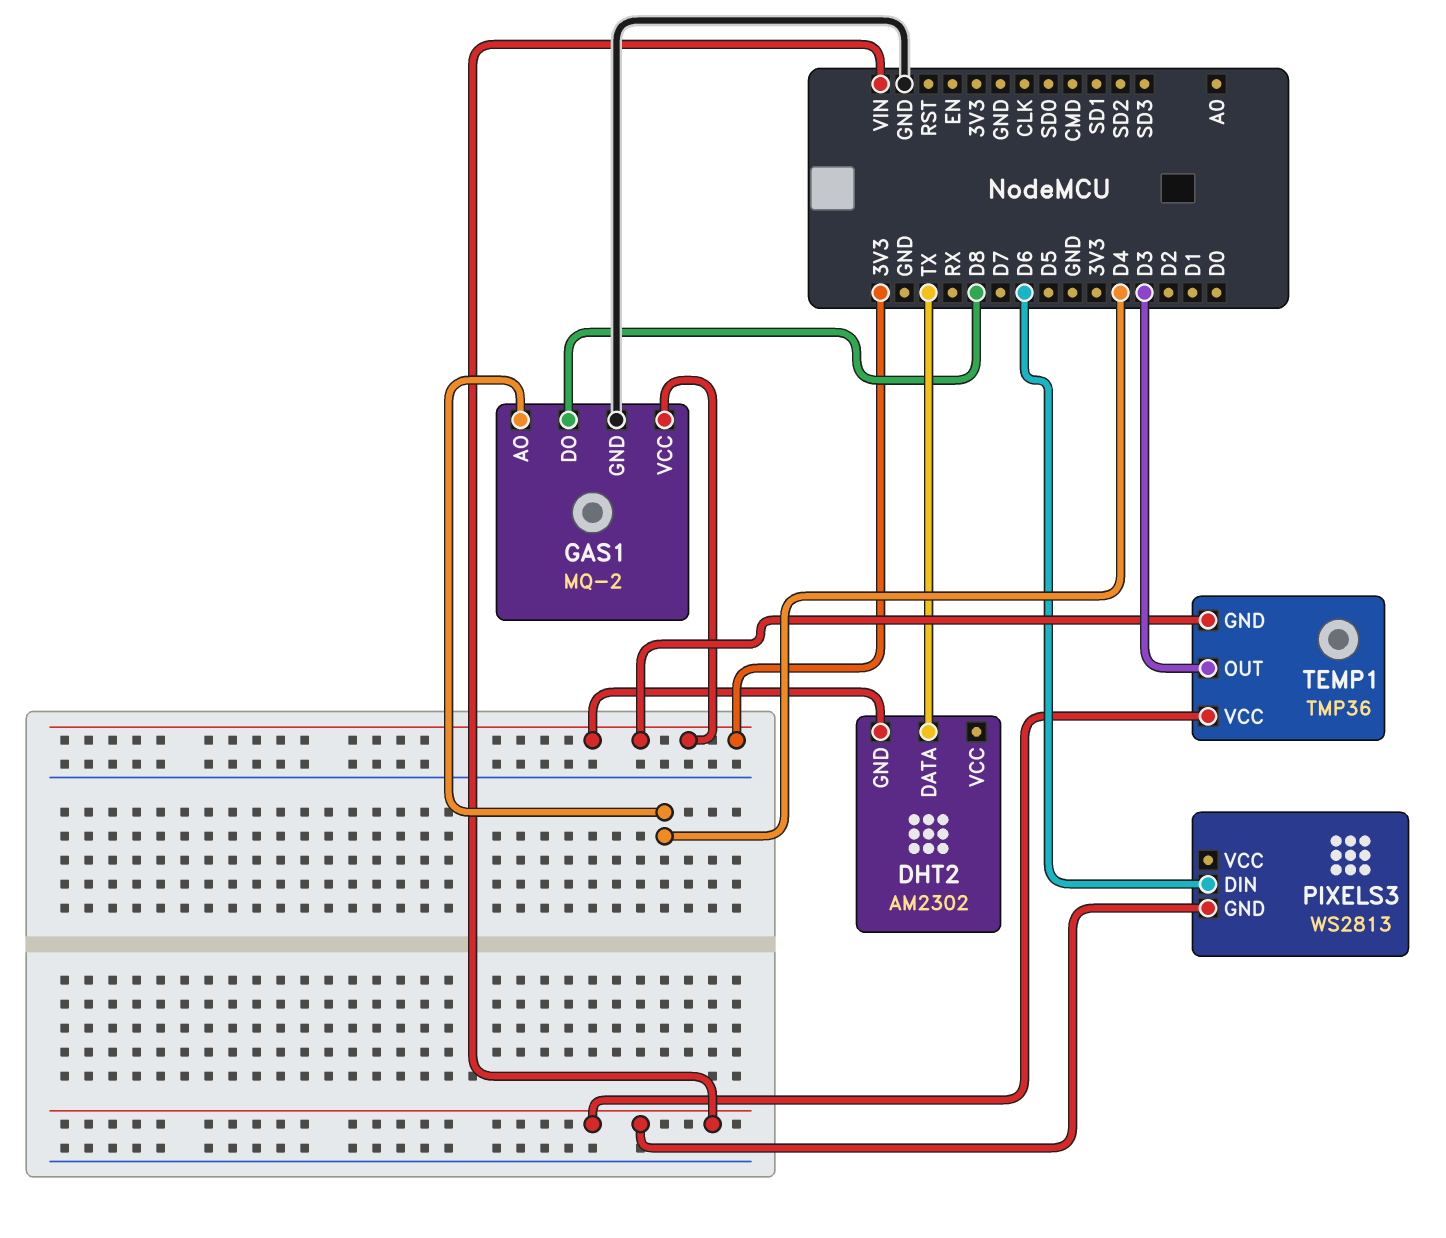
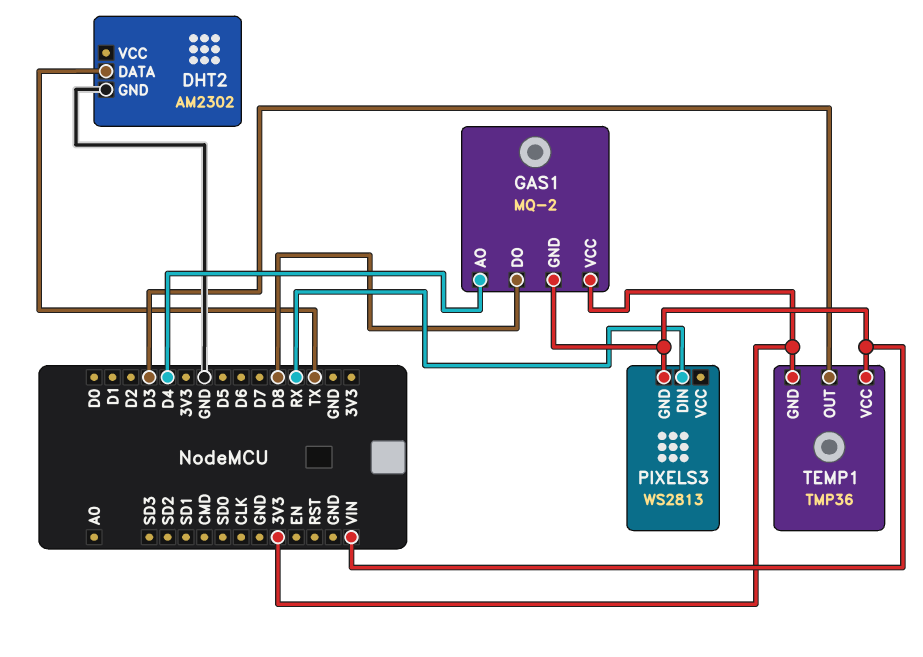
DHT2 pin GND: 3V3 -> GND
GAS1 pin GND: GND -> VIN
PIXELS3 pin DIN: D6 -> RX

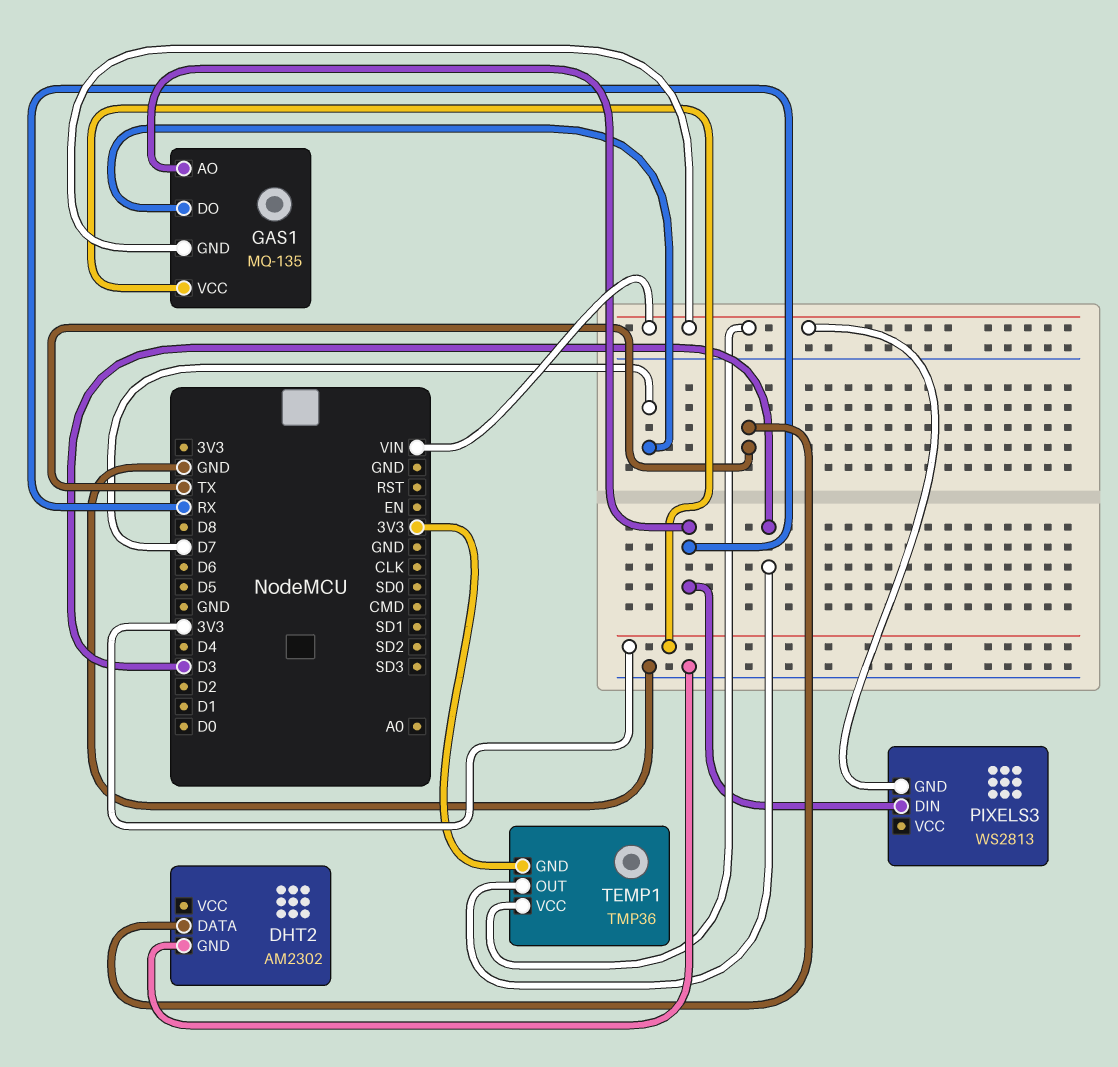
GAS1: MQ-2 -> MQ-135
GAS1 pin AO: D4 -> RX
GAS1 pin DO: D8 -> D7

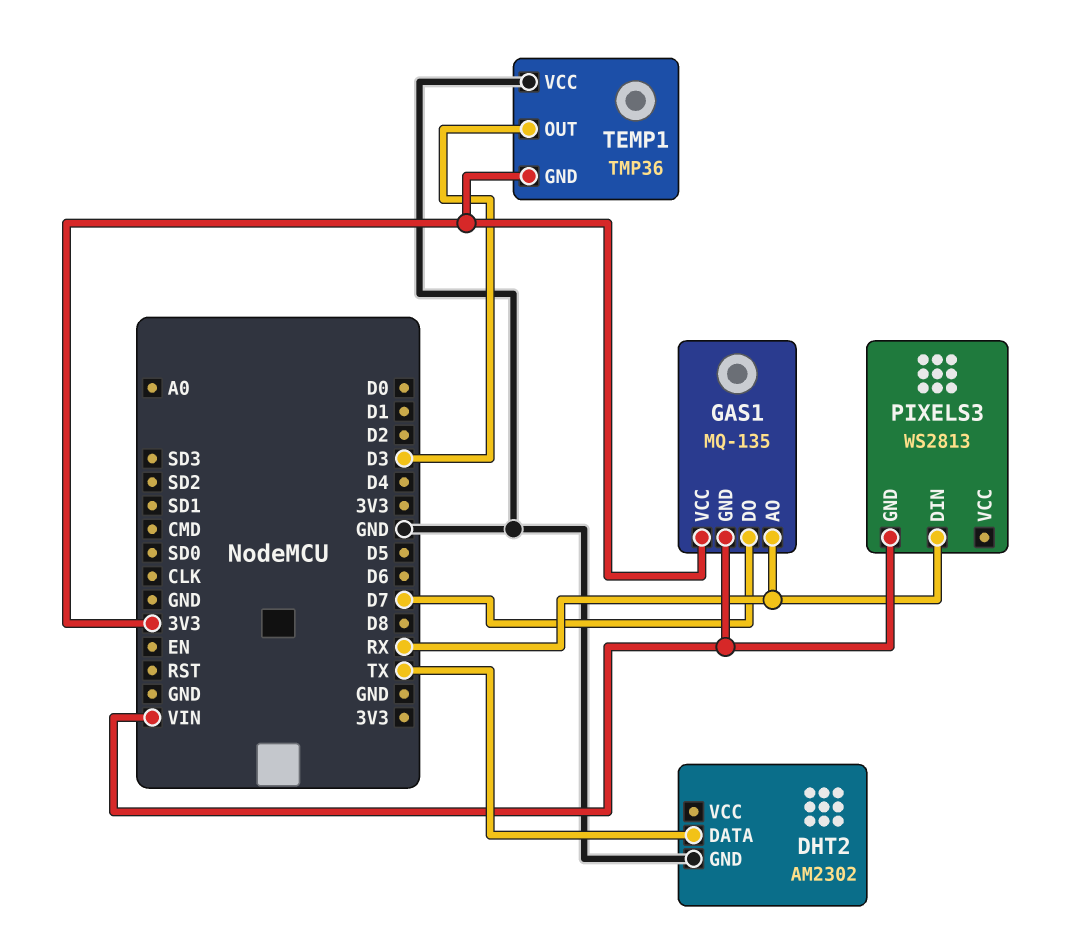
TEMP1 pin VCC: VIN -> GND

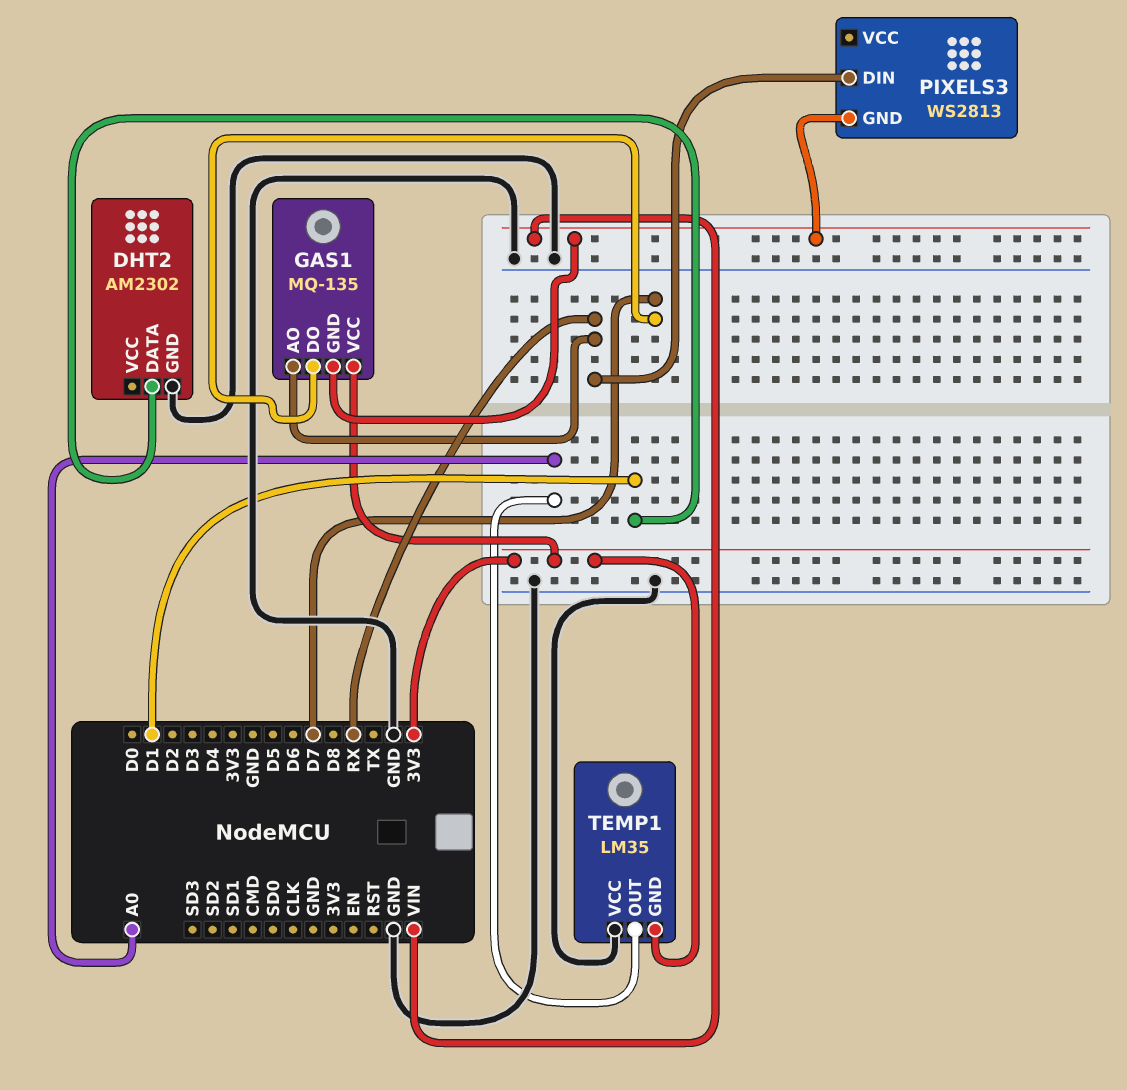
DHT2 pin DATA: TX -> D1
TEMP1: TMP36 -> LM35
TEMP1 pin OUT: D3 -> A0

